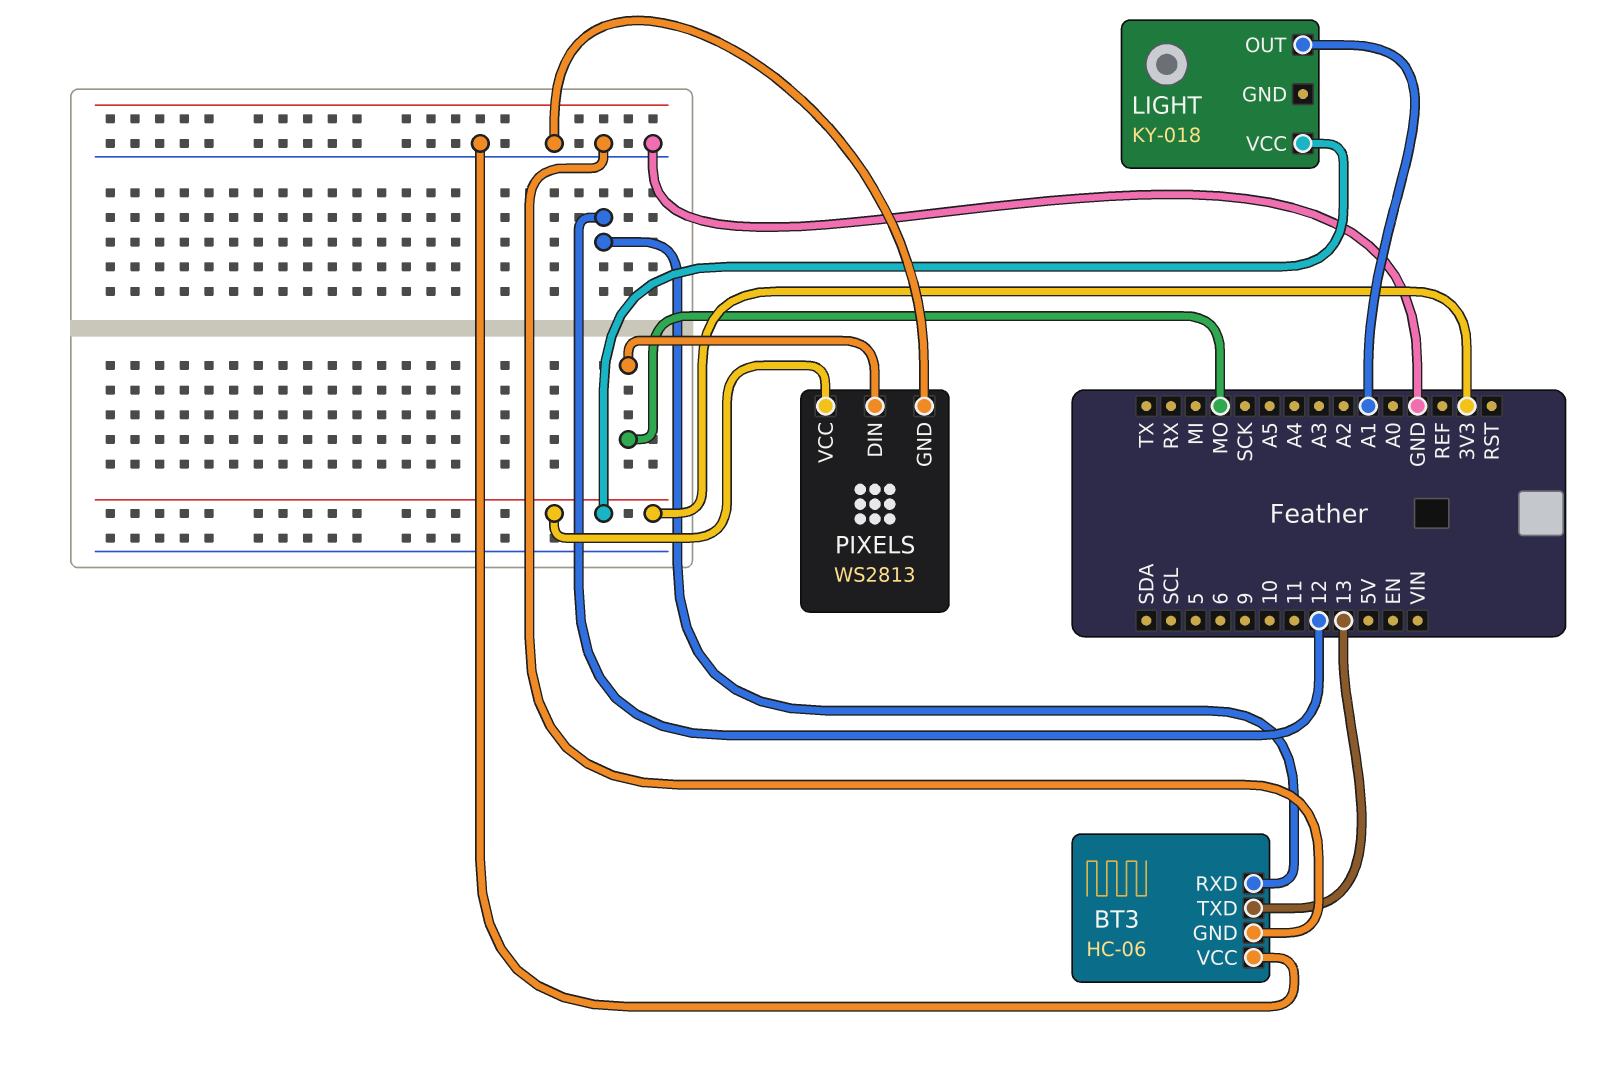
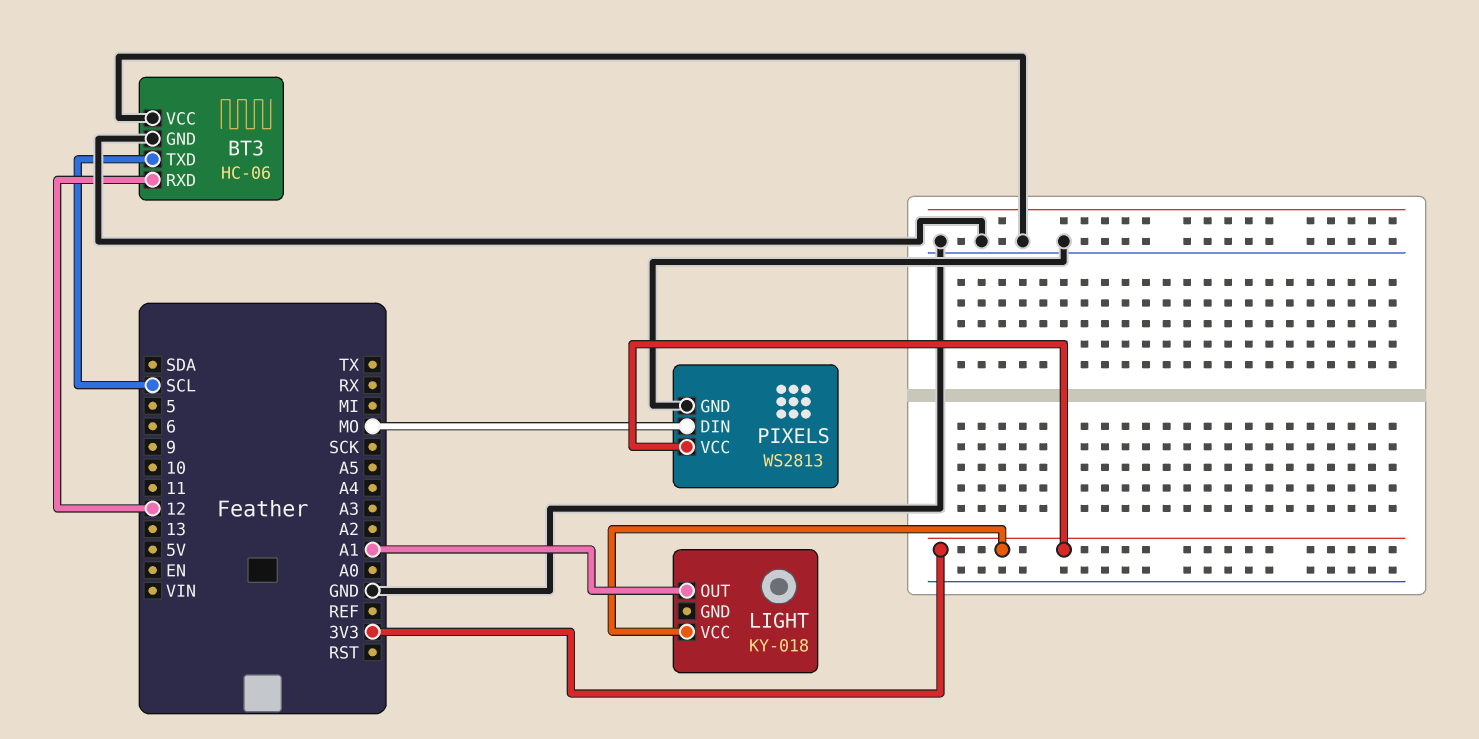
BT3 pin TXD: 13 -> SCL

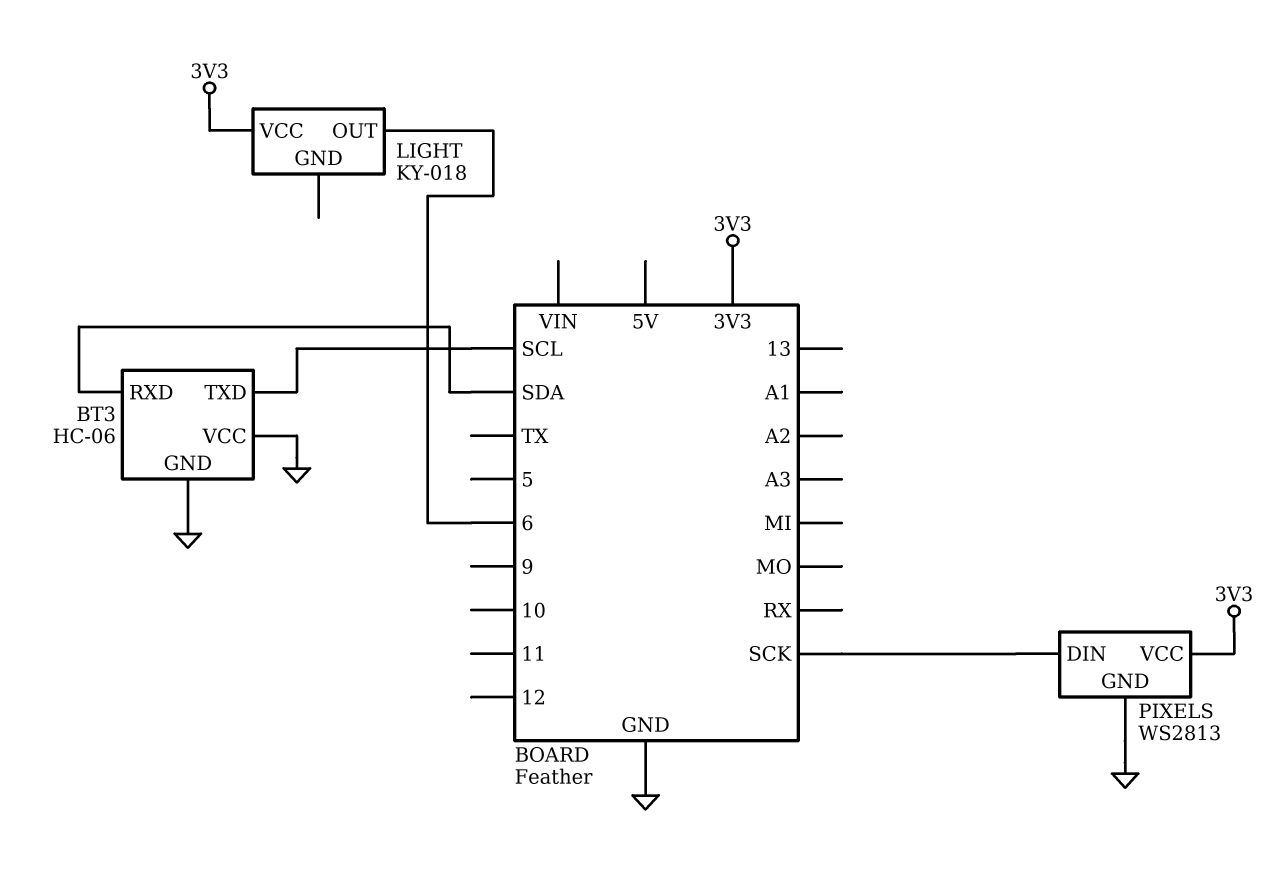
BT3 pin RXD: 12 -> SDA
LIGHT pin OUT: A1 -> 6
PIXELS pin DIN: MO -> SCK

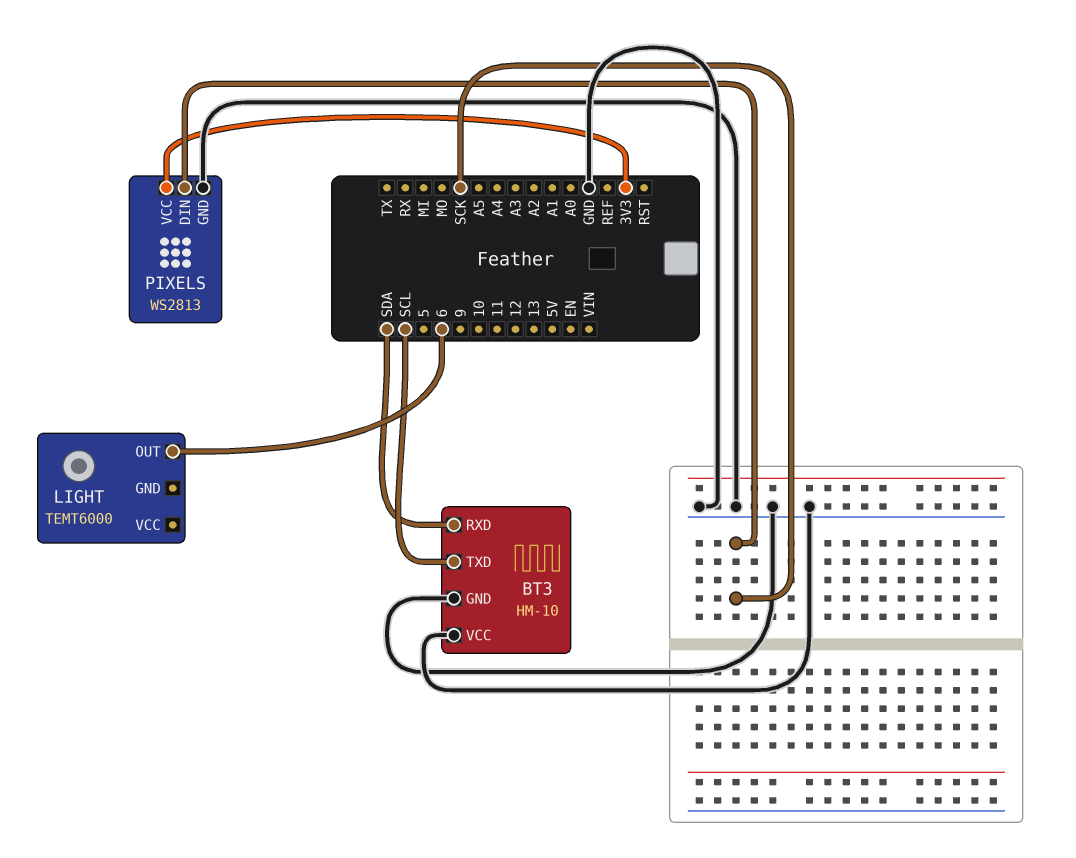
BT3: HC-06 -> HM-10
LIGHT: KY-018 -> TEMT6000
LIGHT pin VCC: 3V3 -> none

